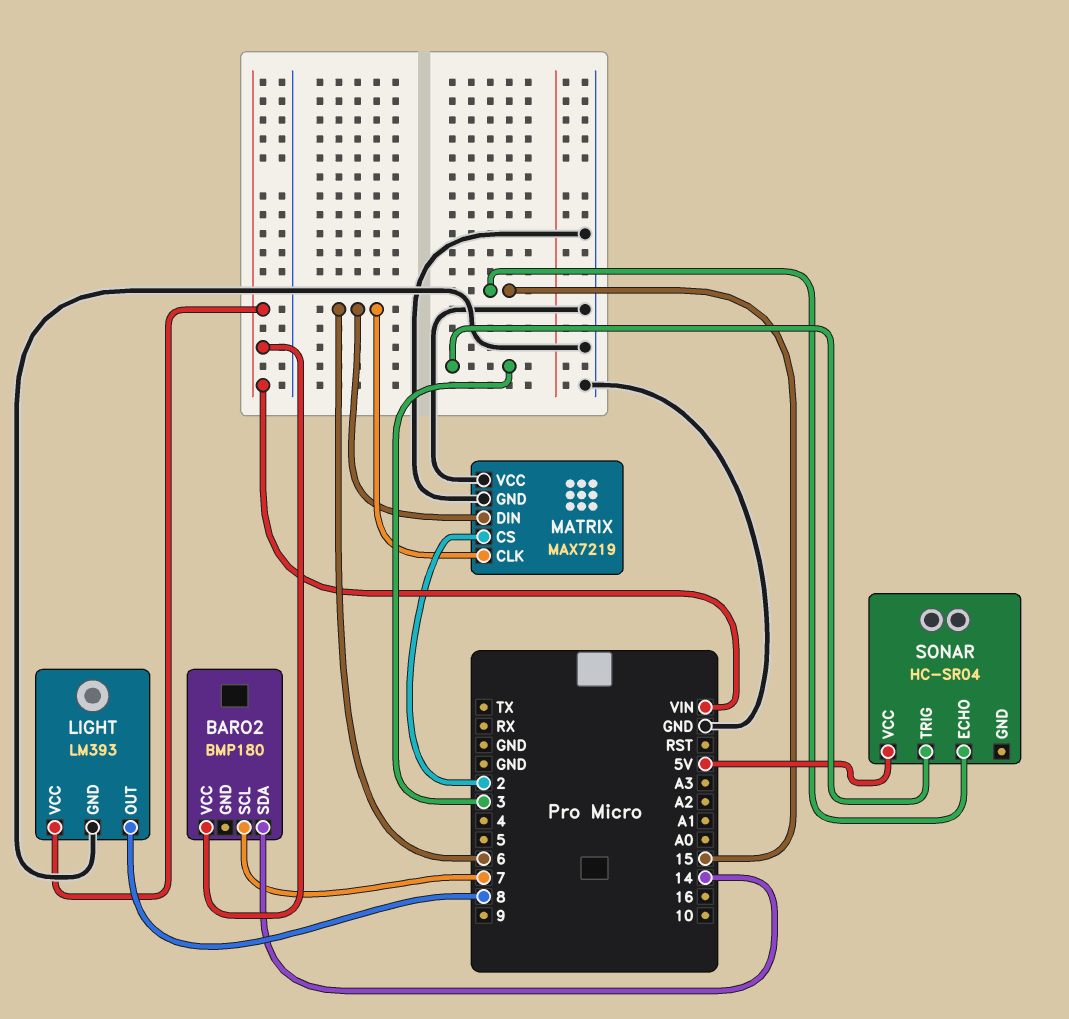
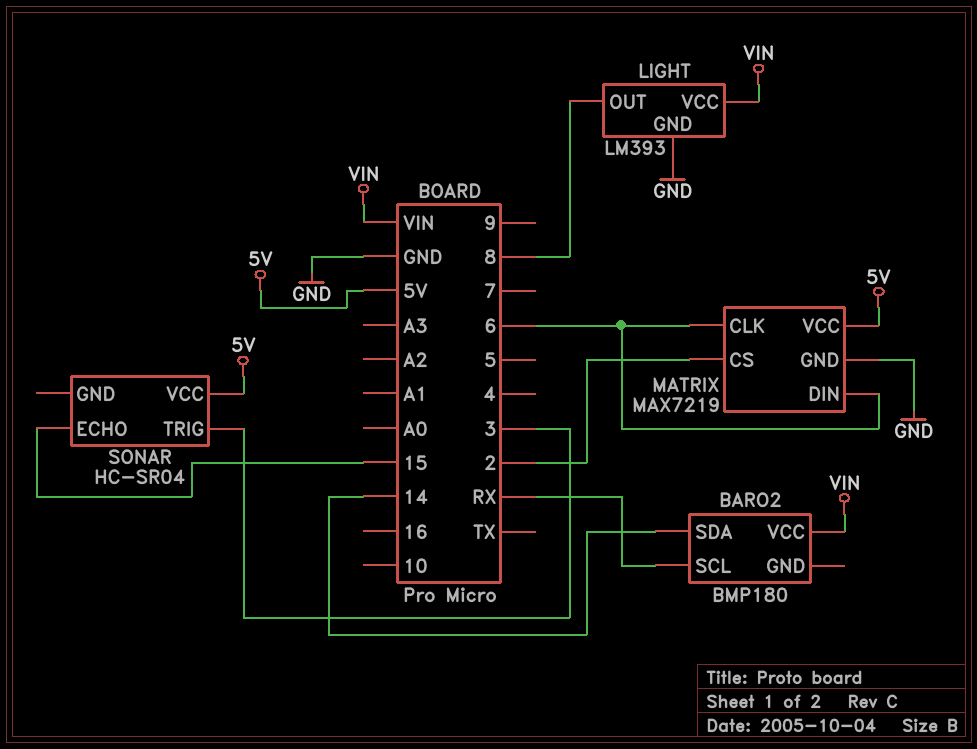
BARO2 pin SCL: 7 -> RX
MATRIX pin VCC: GND -> 5V

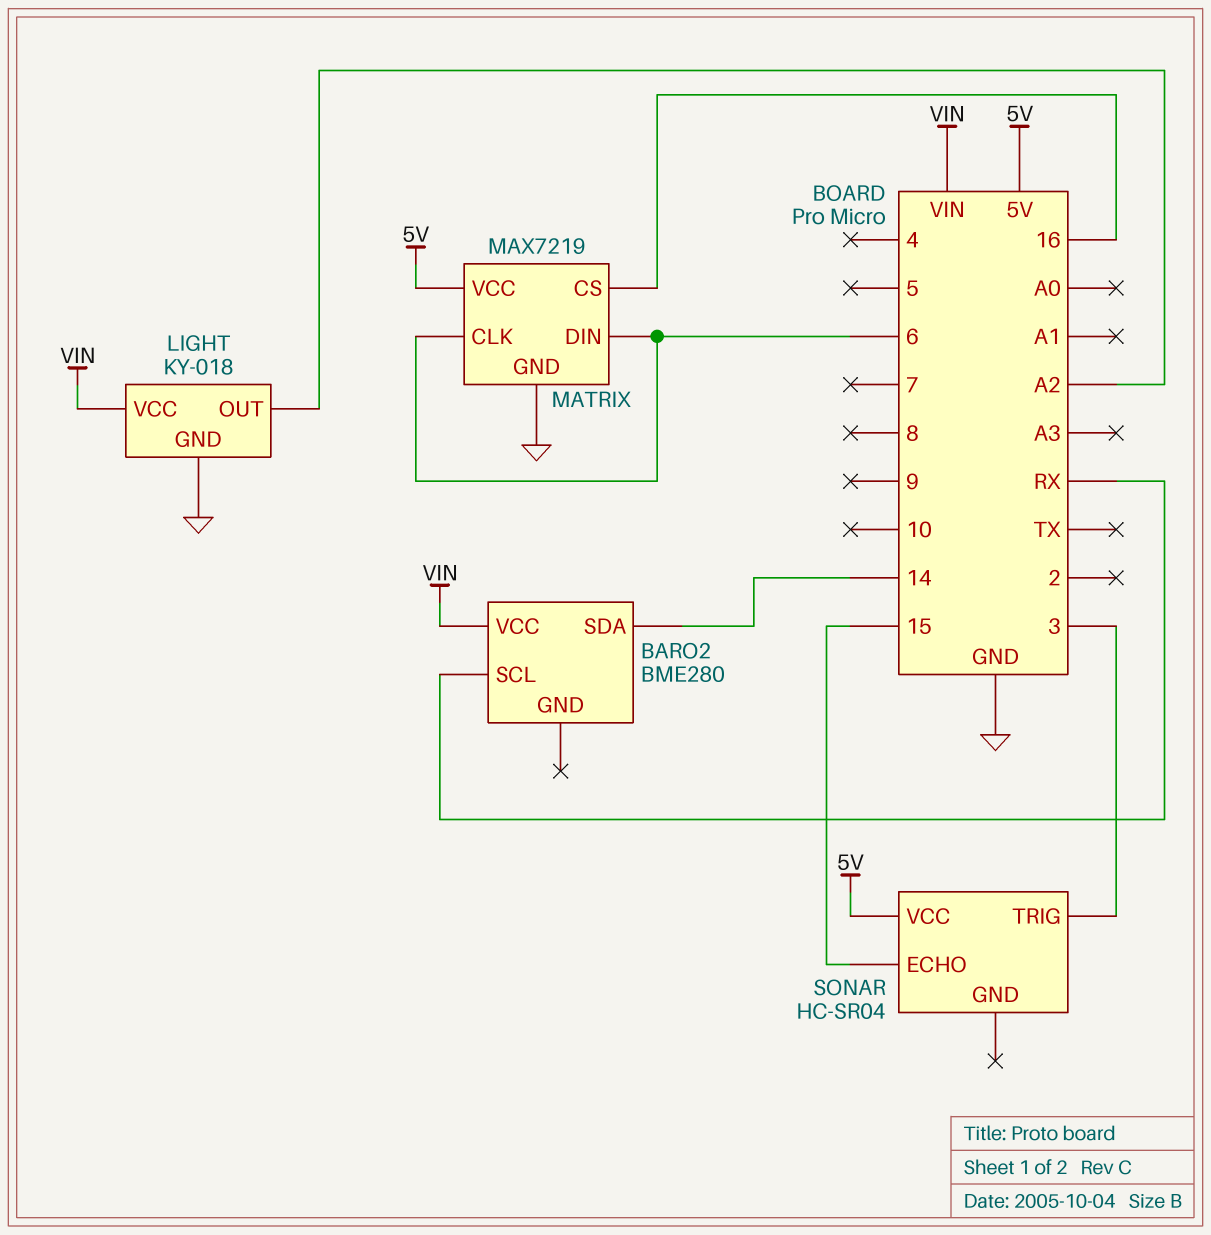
BARO2: BMP180 -> BME280
LIGHT: LM393 -> KY-018
LIGHT pin OUT: 8 -> A2
MATRIX pin CS: 2 -> 16

